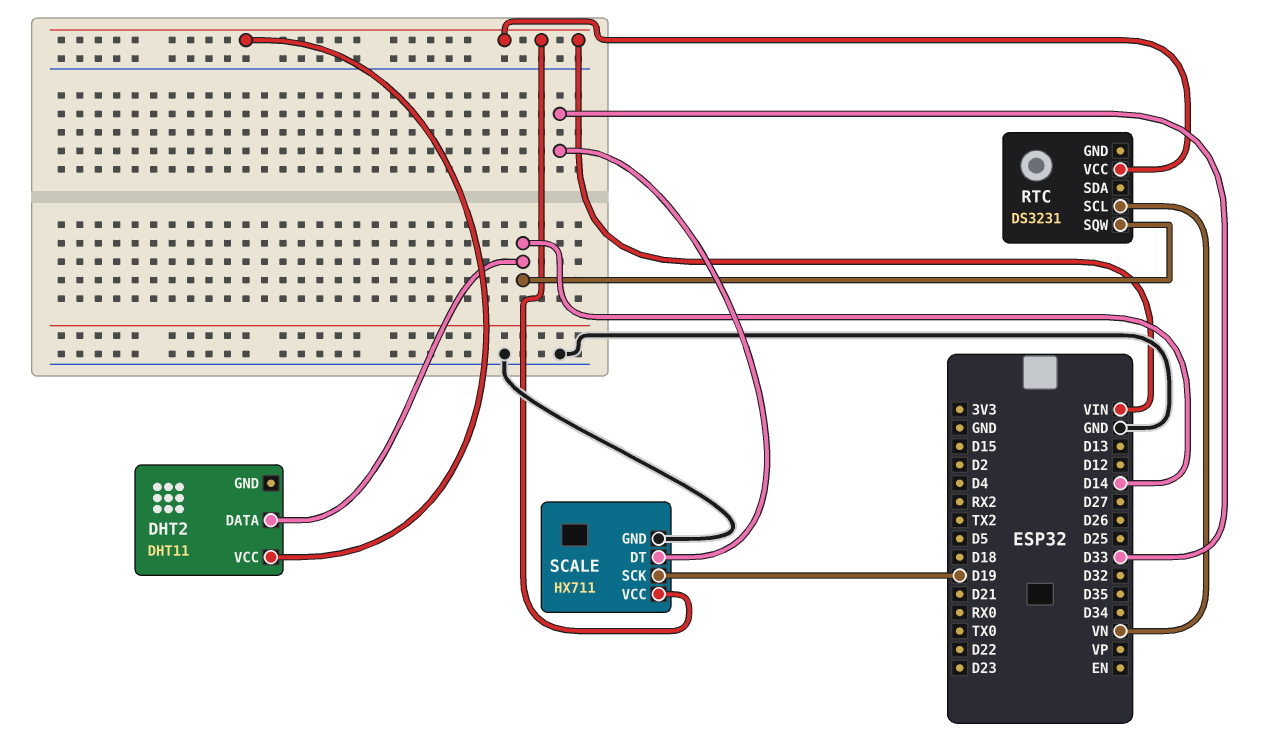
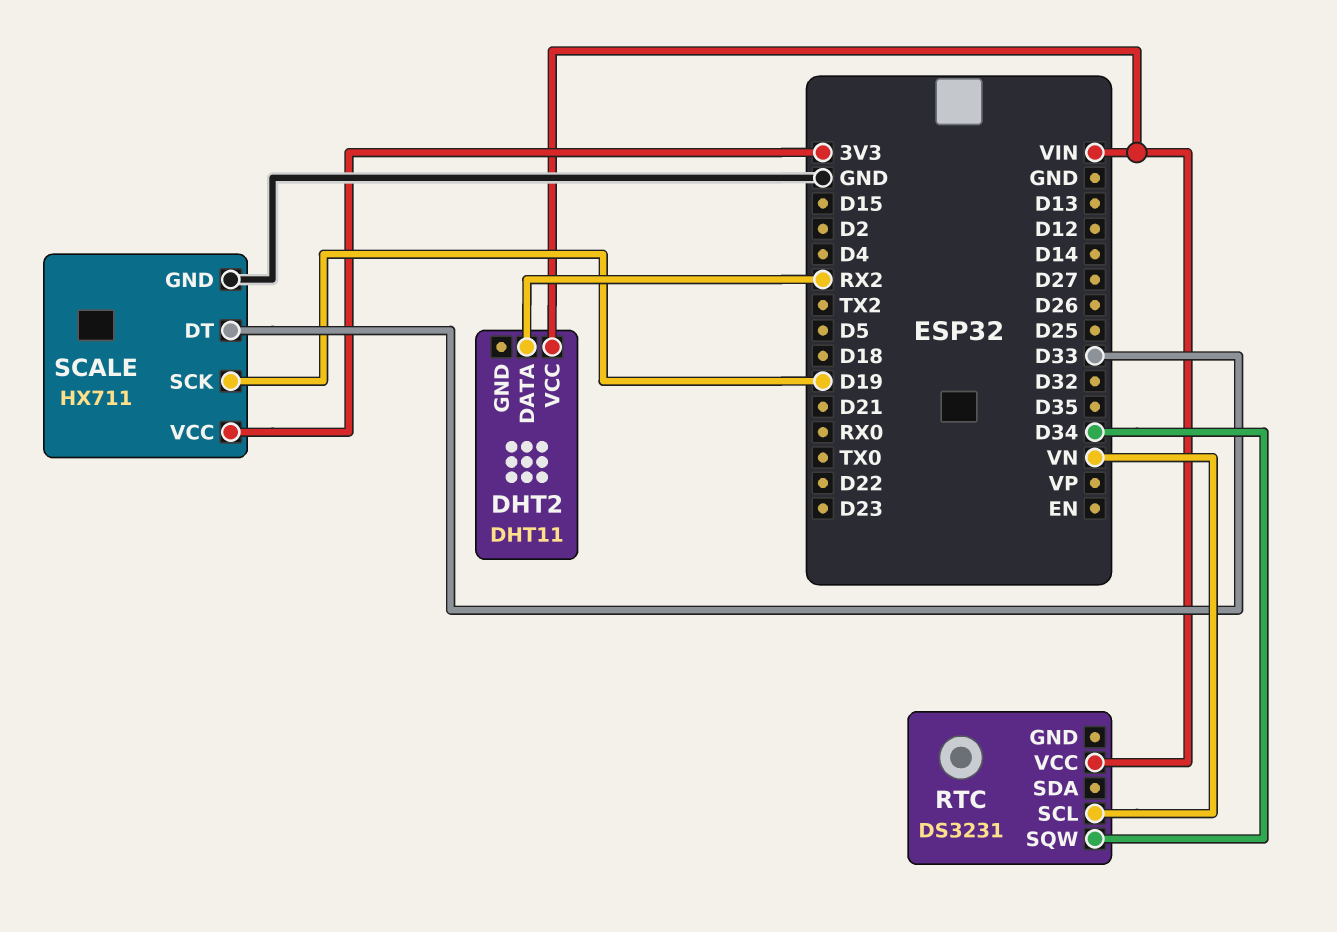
DHT2 pin DATA: D14 -> RX2
RTC pin SQW: D14 -> D34
SCALE pin VCC: VIN -> 3V3

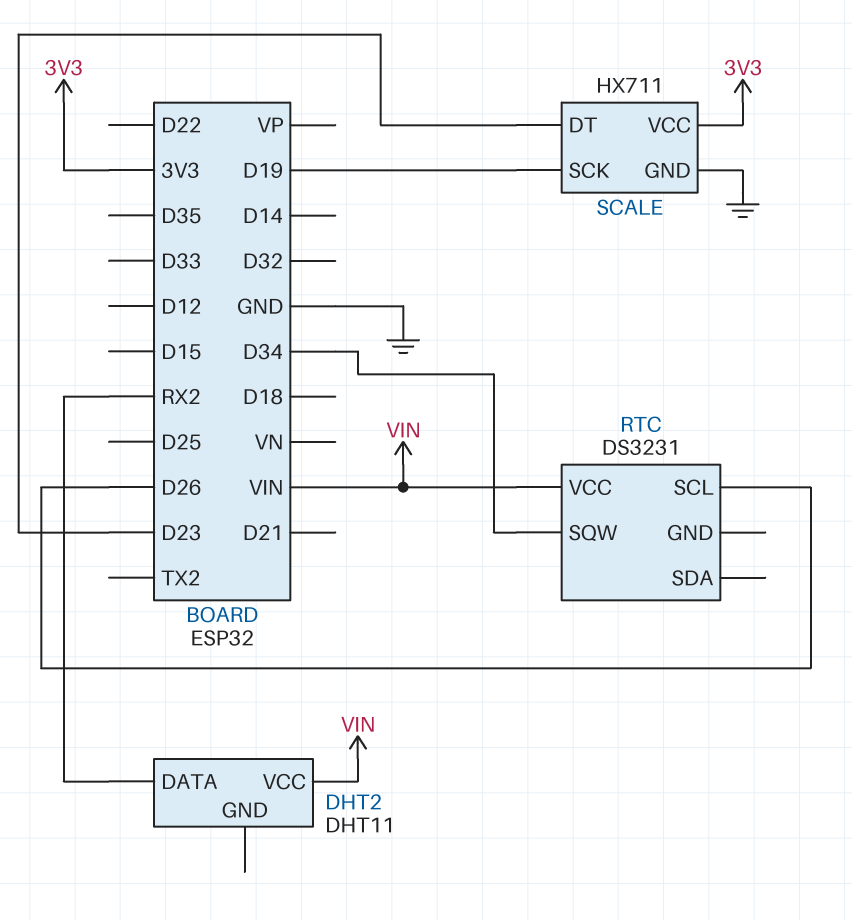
RTC pin SCL: VN -> D26
SCALE pin DT: D33 -> D23

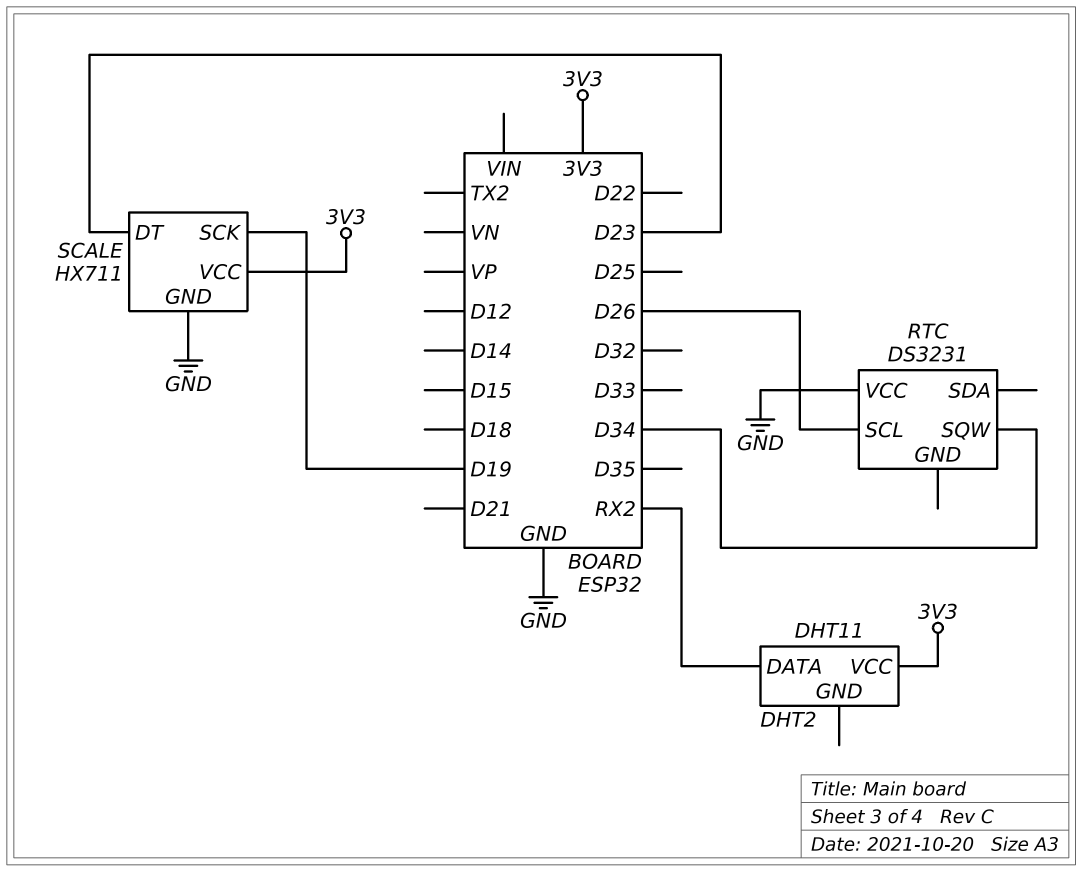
DHT2 pin VCC: VIN -> 3V3
RTC pin VCC: VIN -> GND

